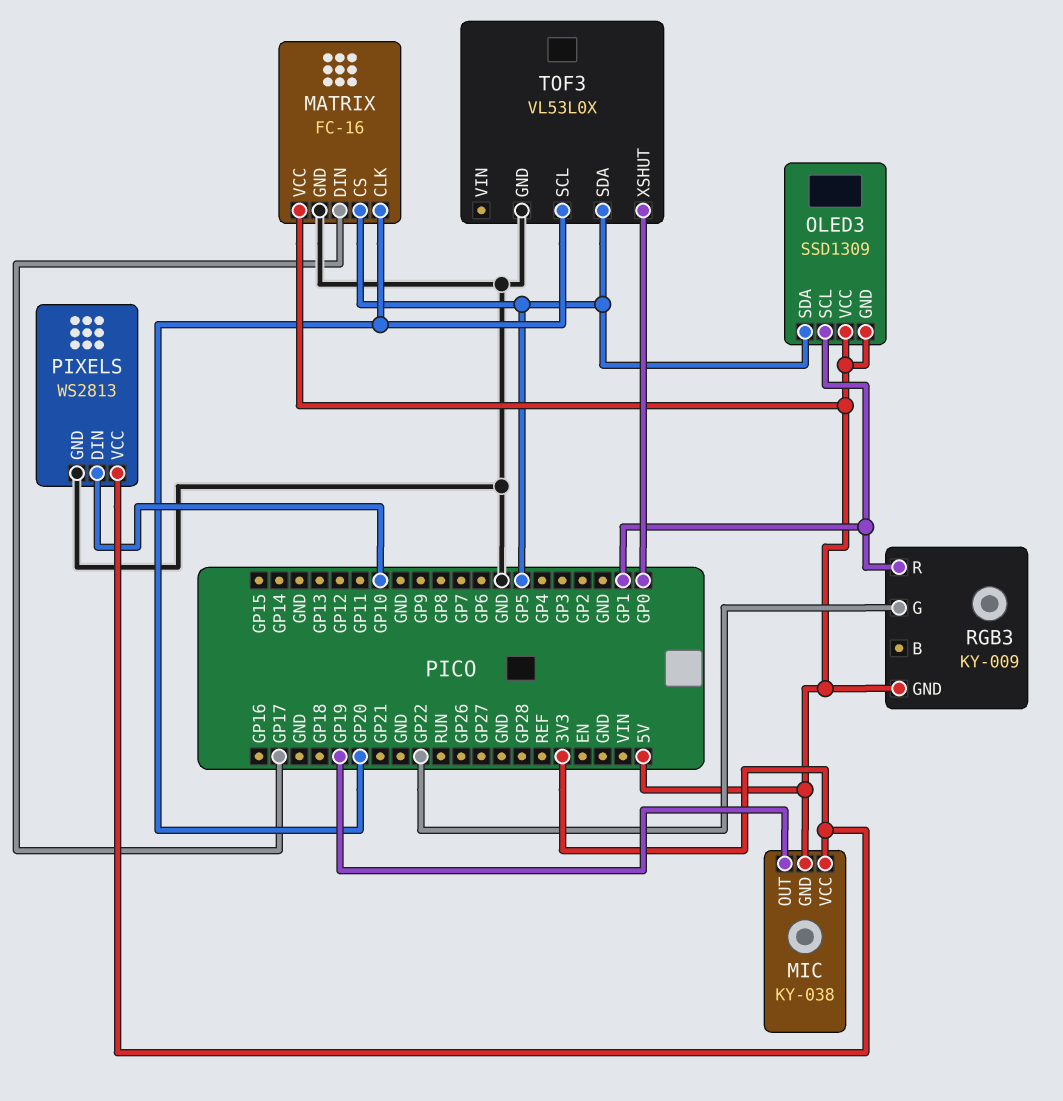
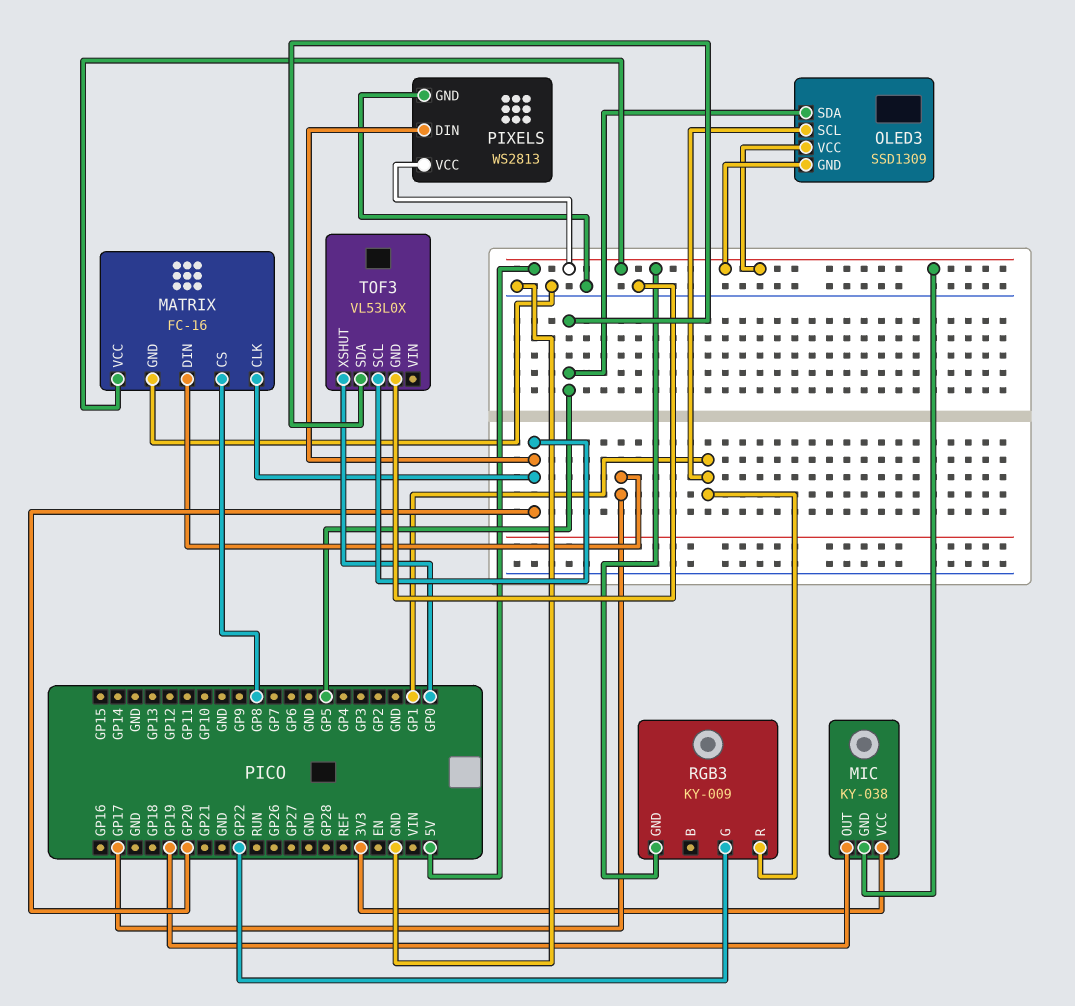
MATRIX pin CS: GP5 -> GP8
PIXELS pin DIN: GP10 -> GP20
PIXELS pin VCC: 3V3 -> 5V

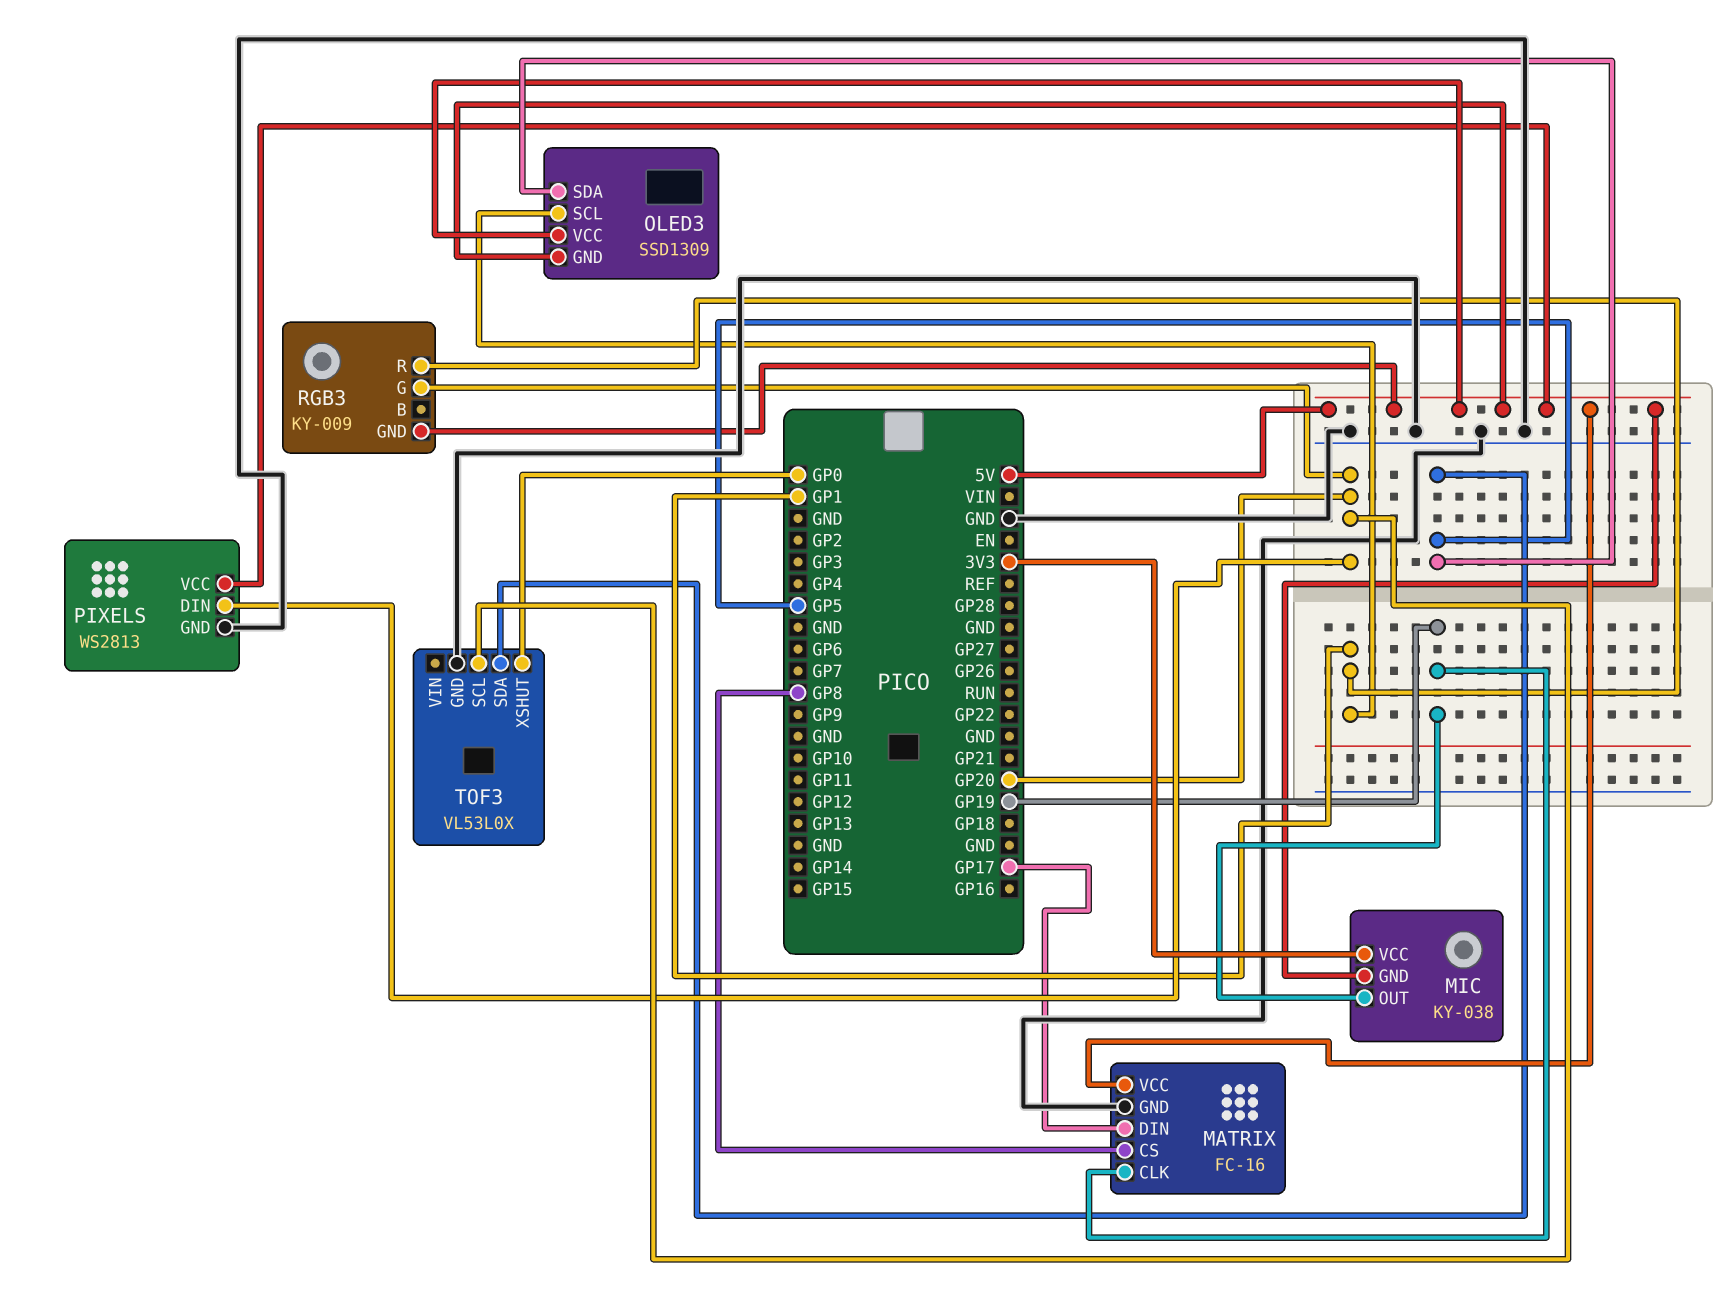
MATRIX pin CLK: GP20 -> GP19
RGB3 pin G: GP22 -> GP20

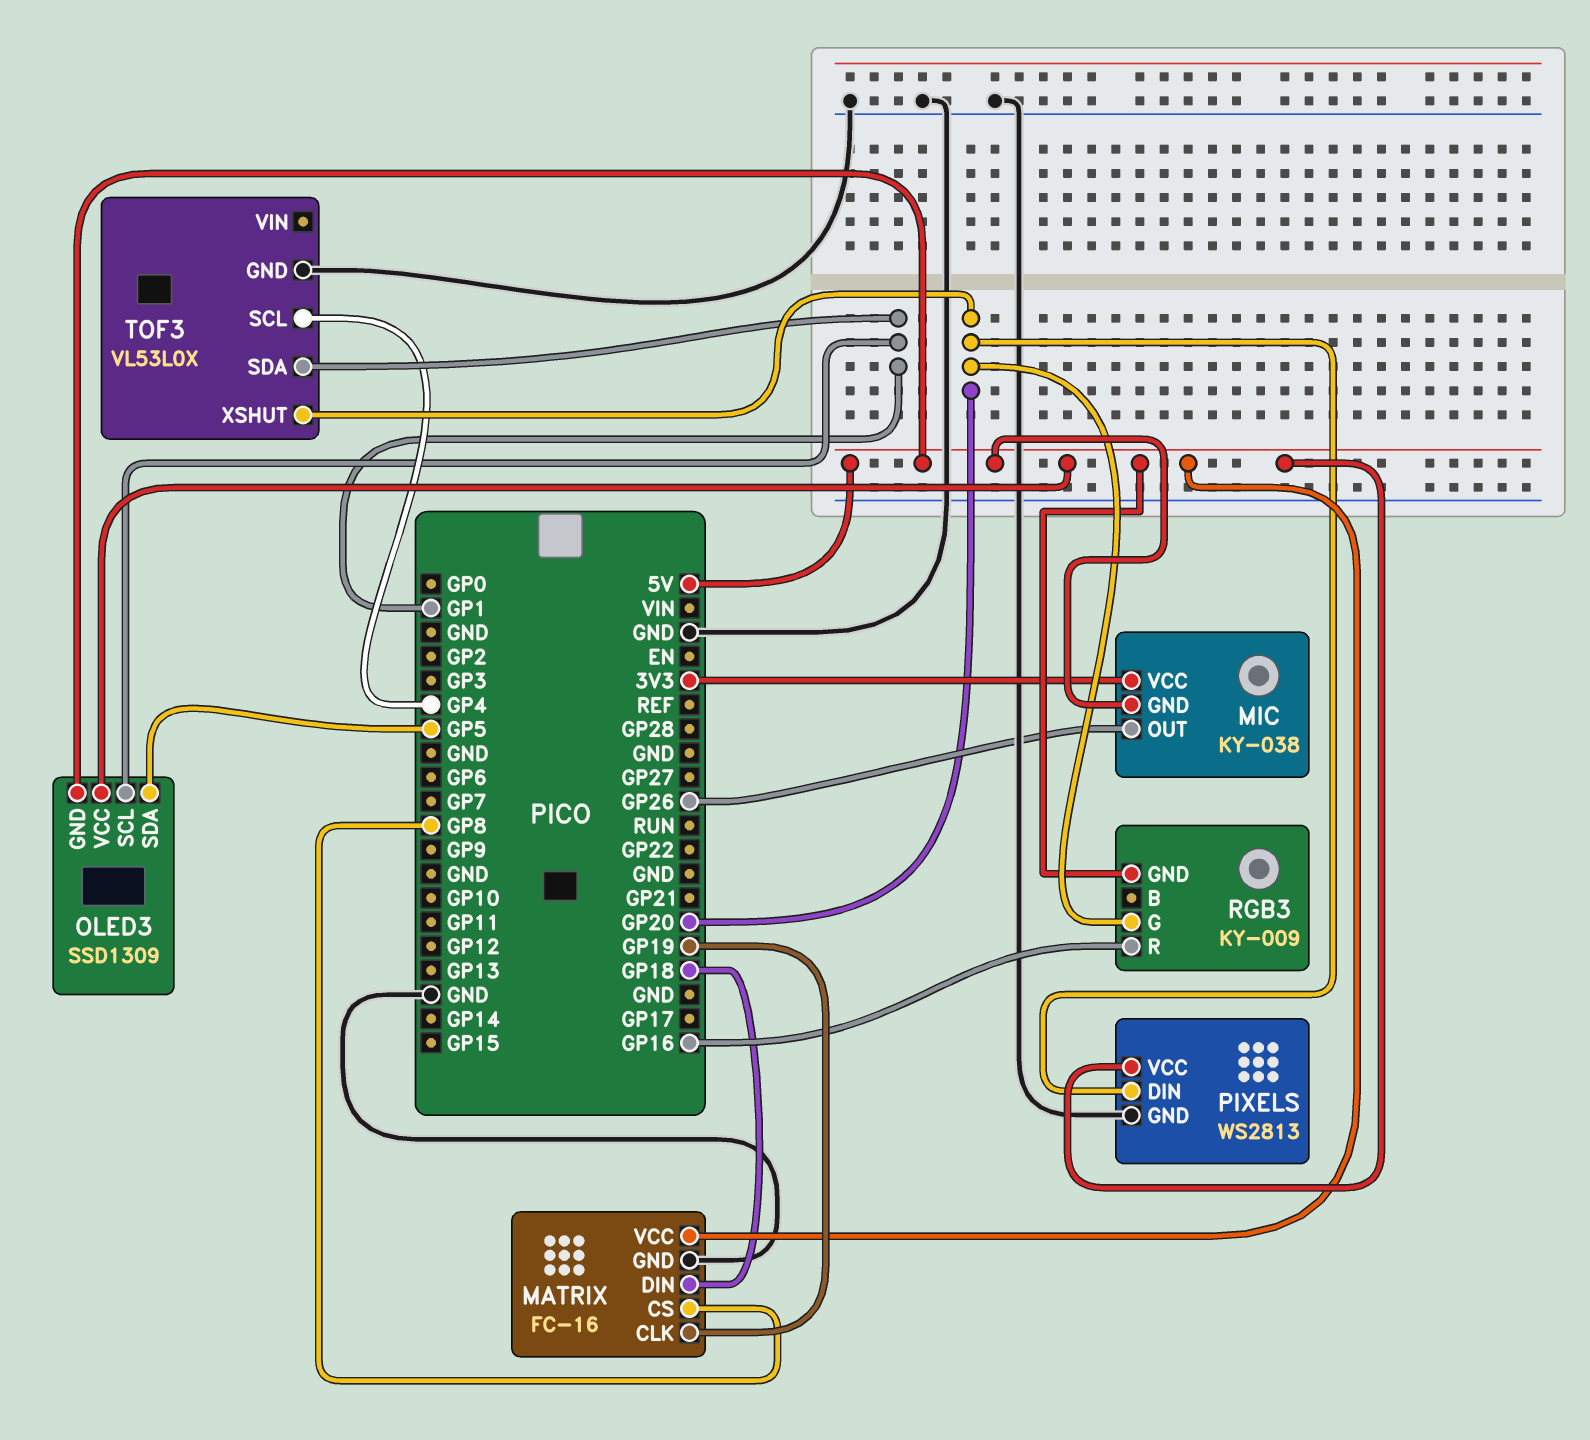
MATRIX pin DIN: GP17 -> GP18
MIC pin OUT: GP19 -> GP26
RGB3 pin R: GP1 -> GP16
TOF3 pin SCL: GP20 -> GP4
TOF3 pin SDA: GP5 -> GP1
TOF3 pin XSHUT: GP0 -> GP20

